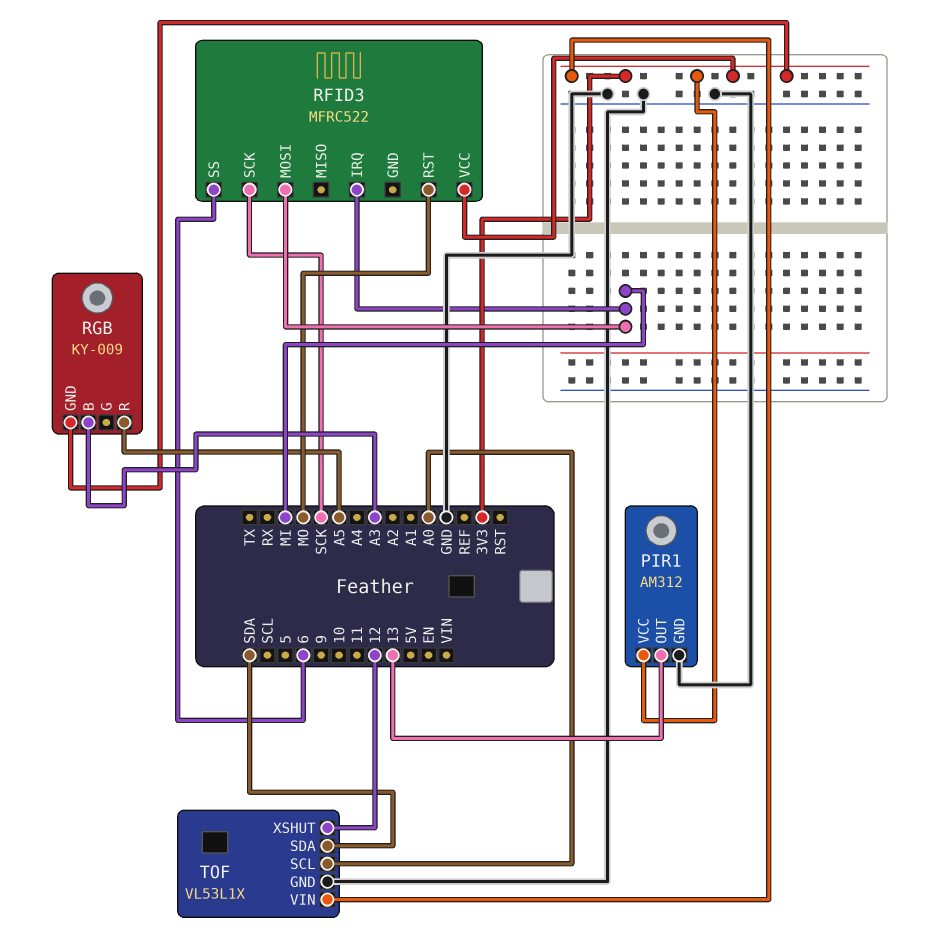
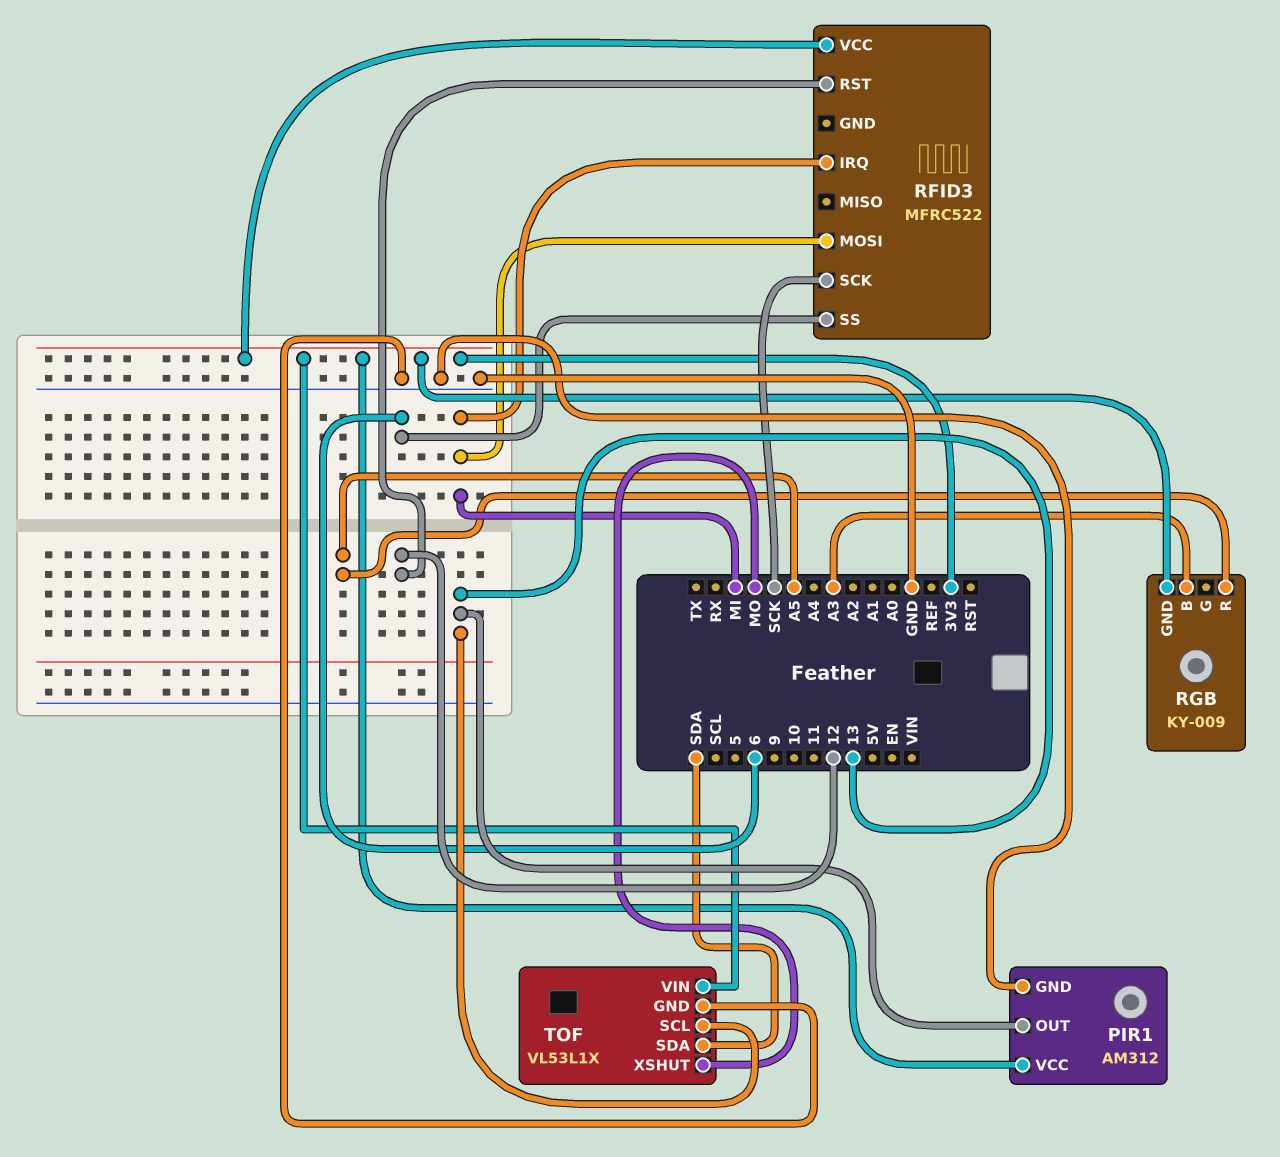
RFID3 pin RST: MO -> 12
TOF pin SCL: A0 -> 13
TOF pin XSHUT: 12 -> MO

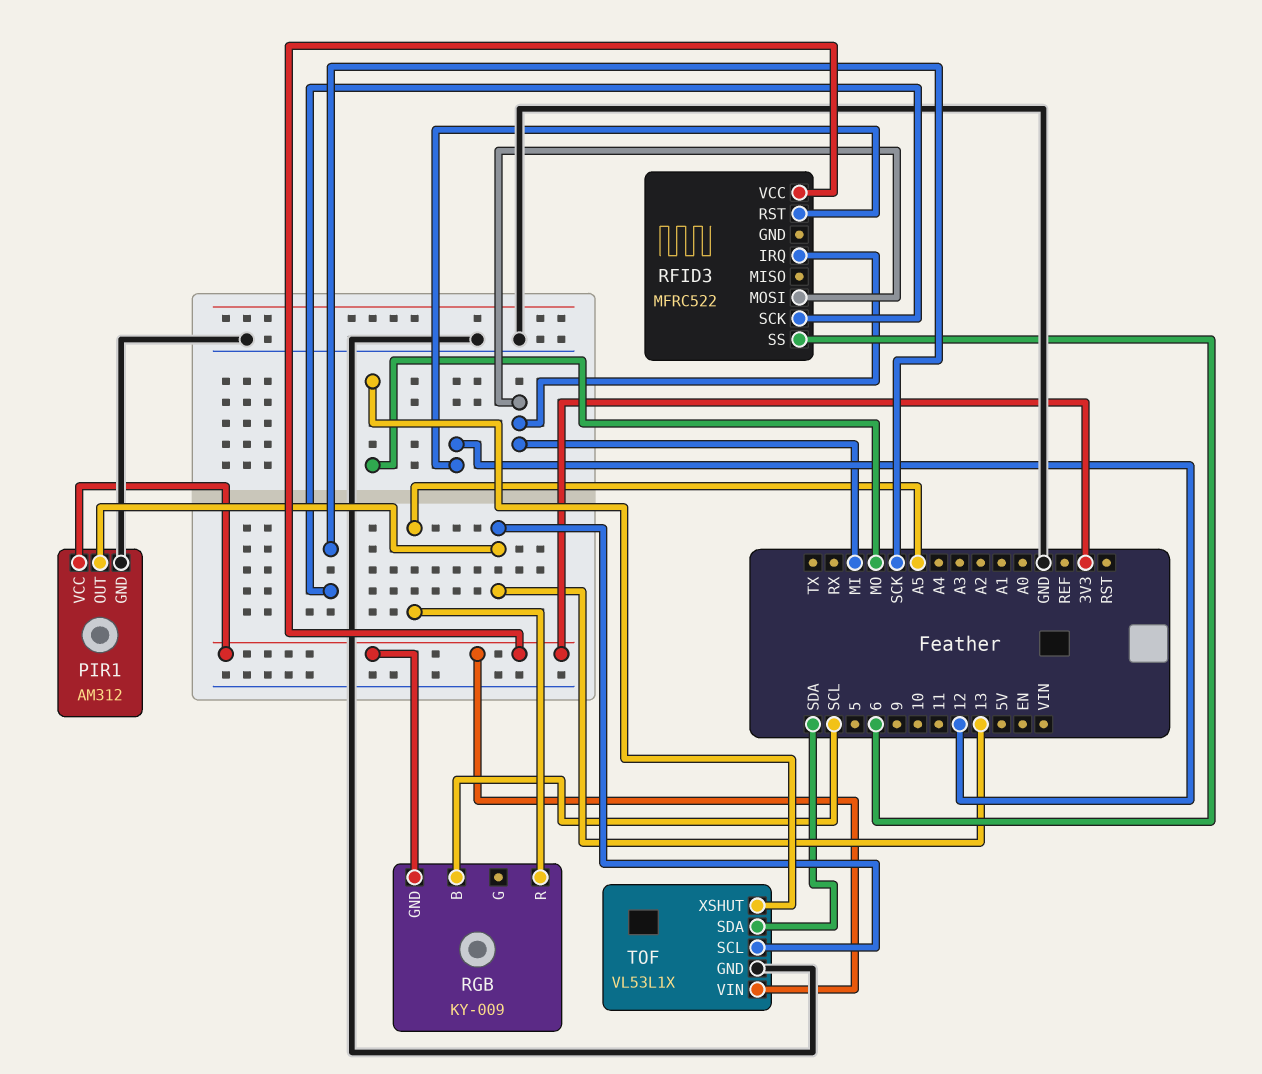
RGB pin B: A3 -> SCL

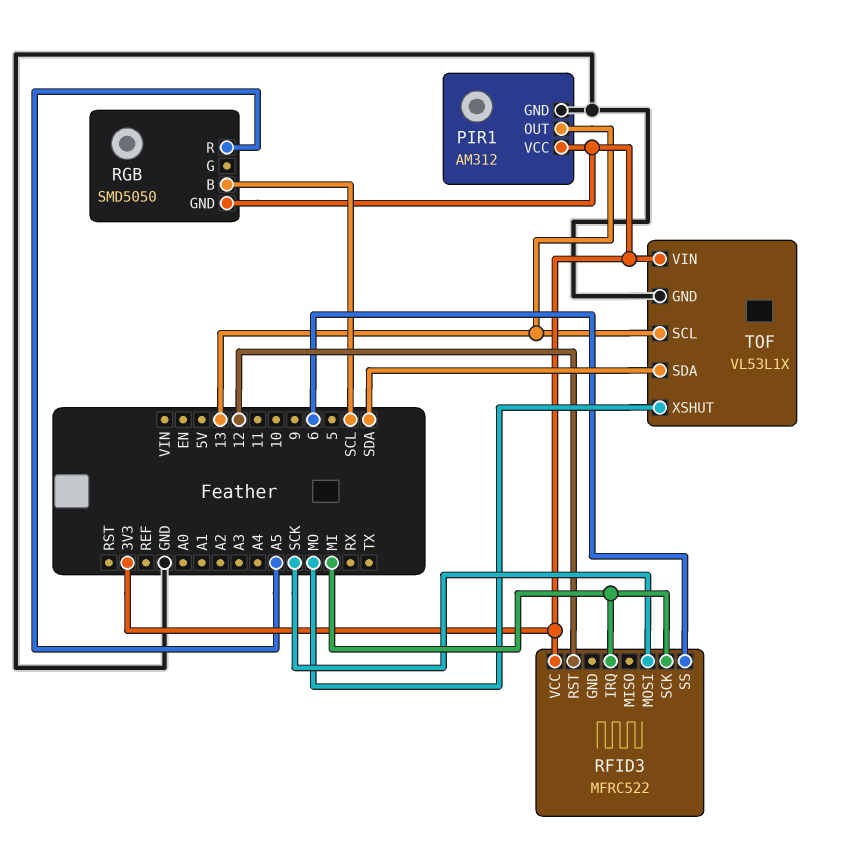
RFID3 pin MOSI: MI -> SCK
RFID3 pin SCK: SCK -> MI
RGB: KY-009 -> SMD5050

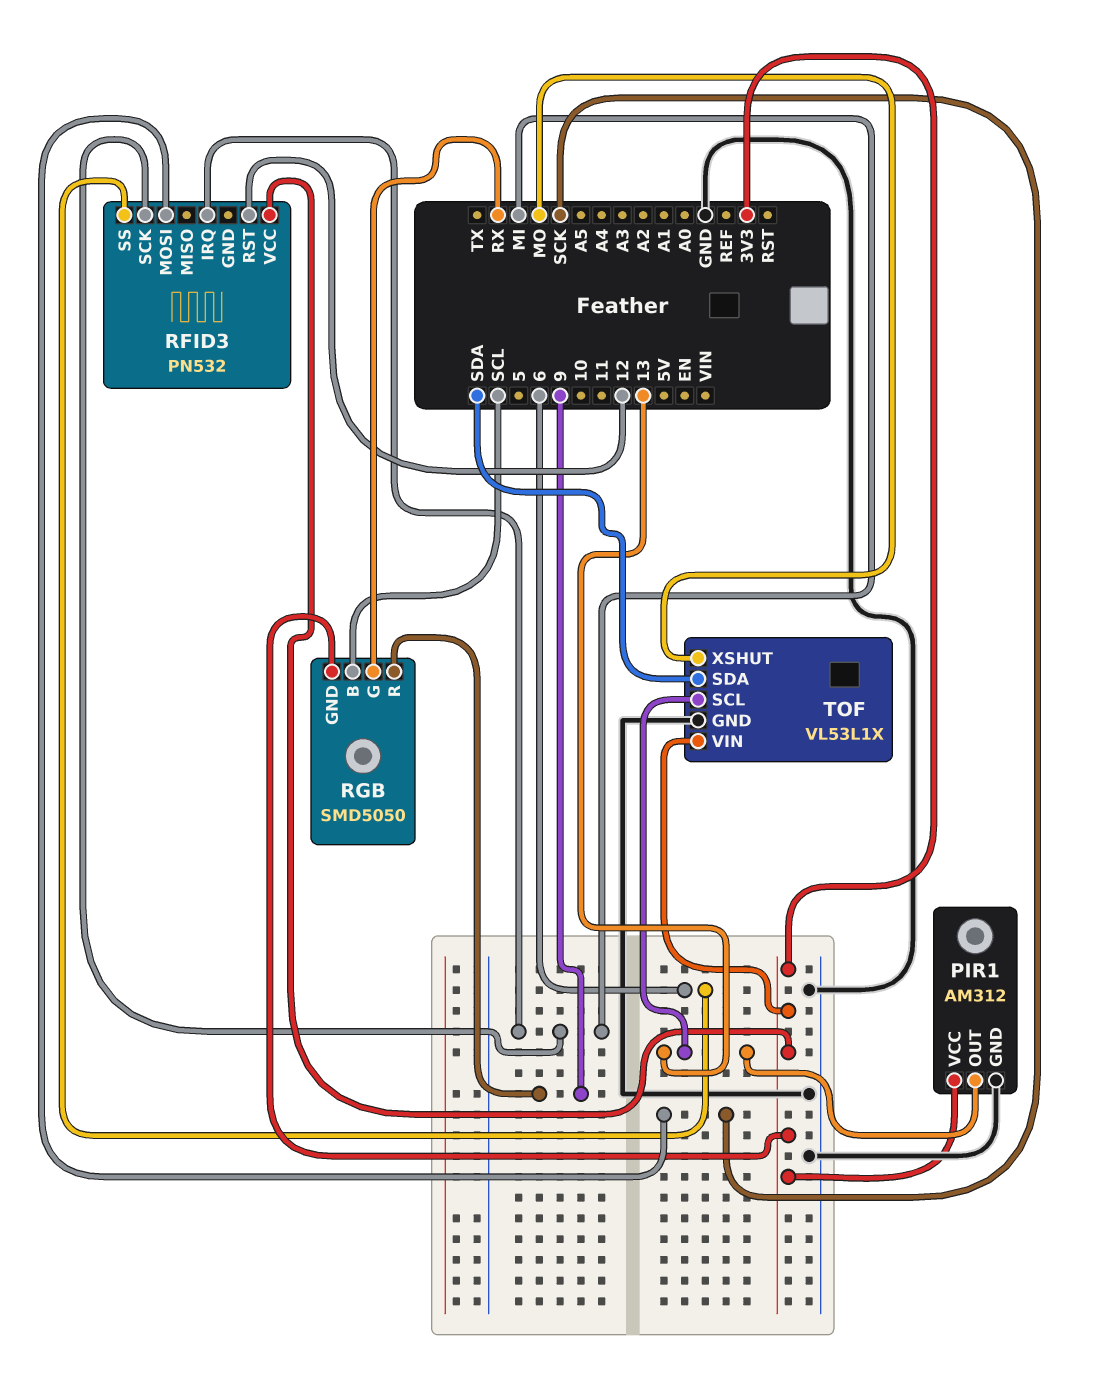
RFID3: MFRC522 -> PN532
RGB pin G: none -> RX
RGB pin R: A5 -> 9

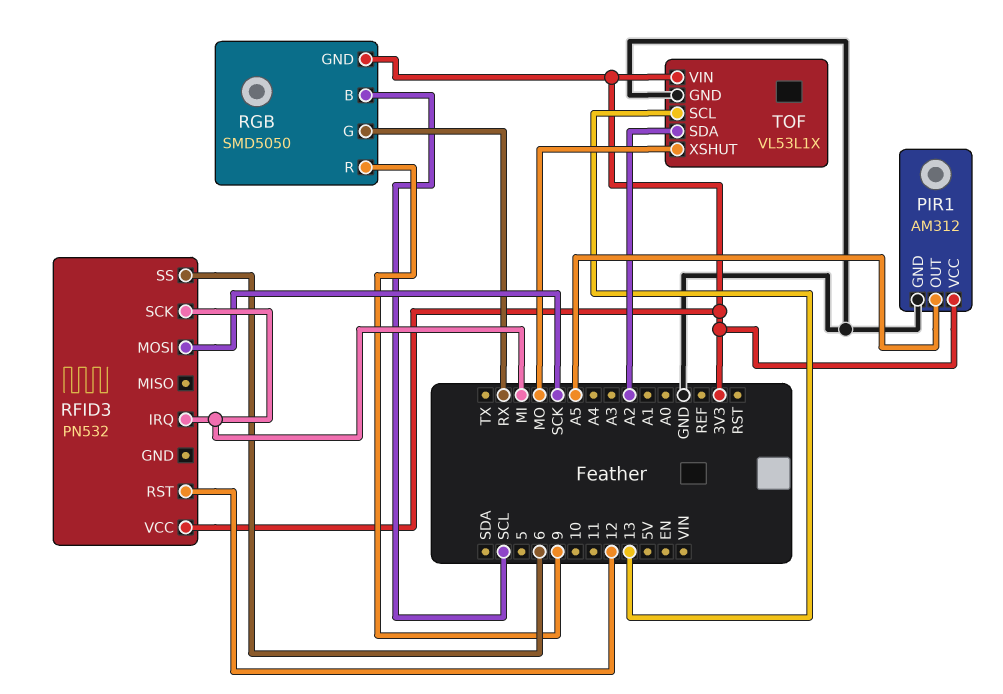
PIR1 pin OUT: 13 -> A5
TOF pin SDA: SDA -> A2

